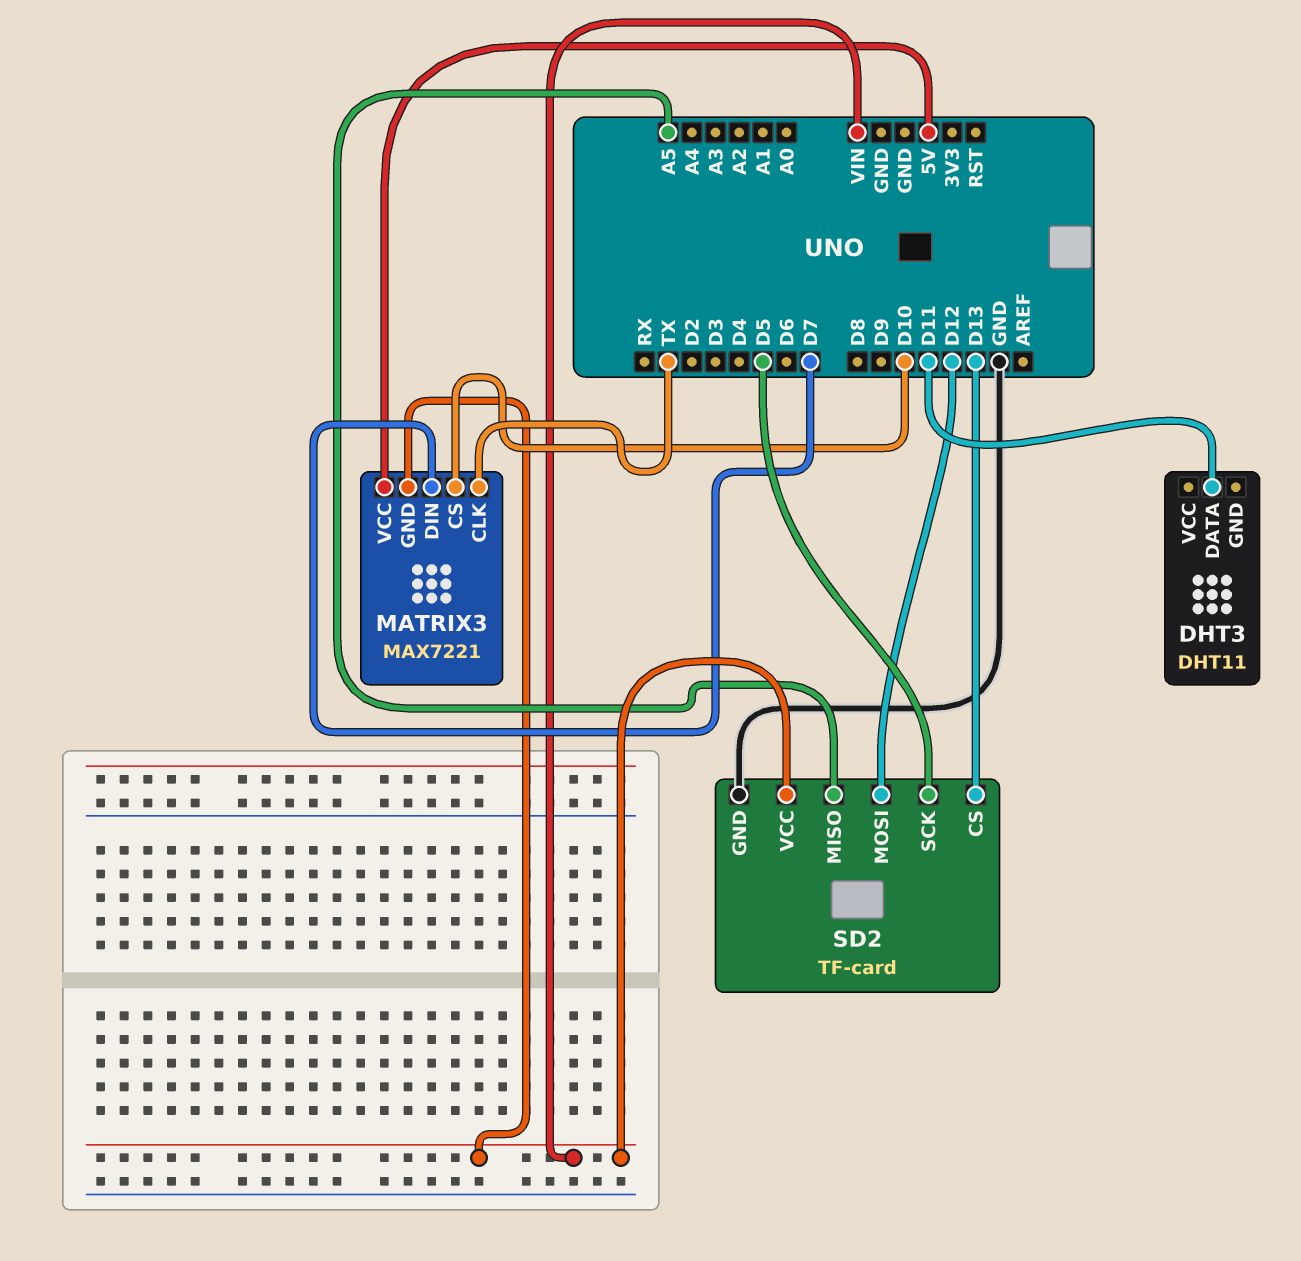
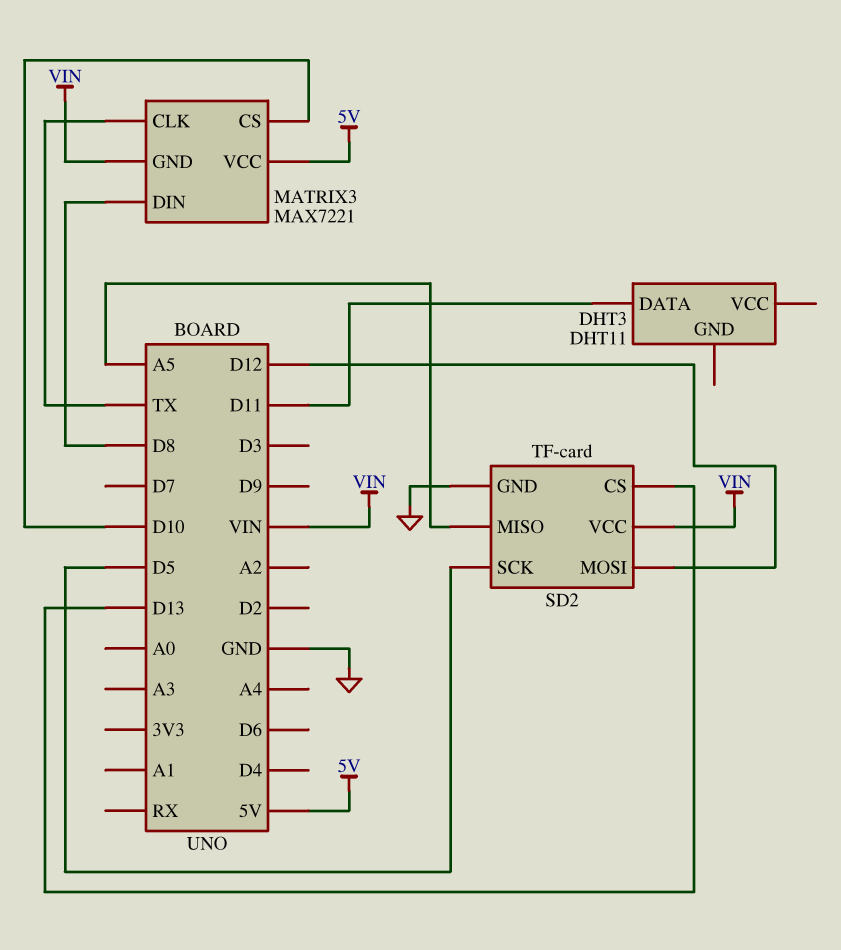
MATRIX3 pin DIN: D7 -> D8

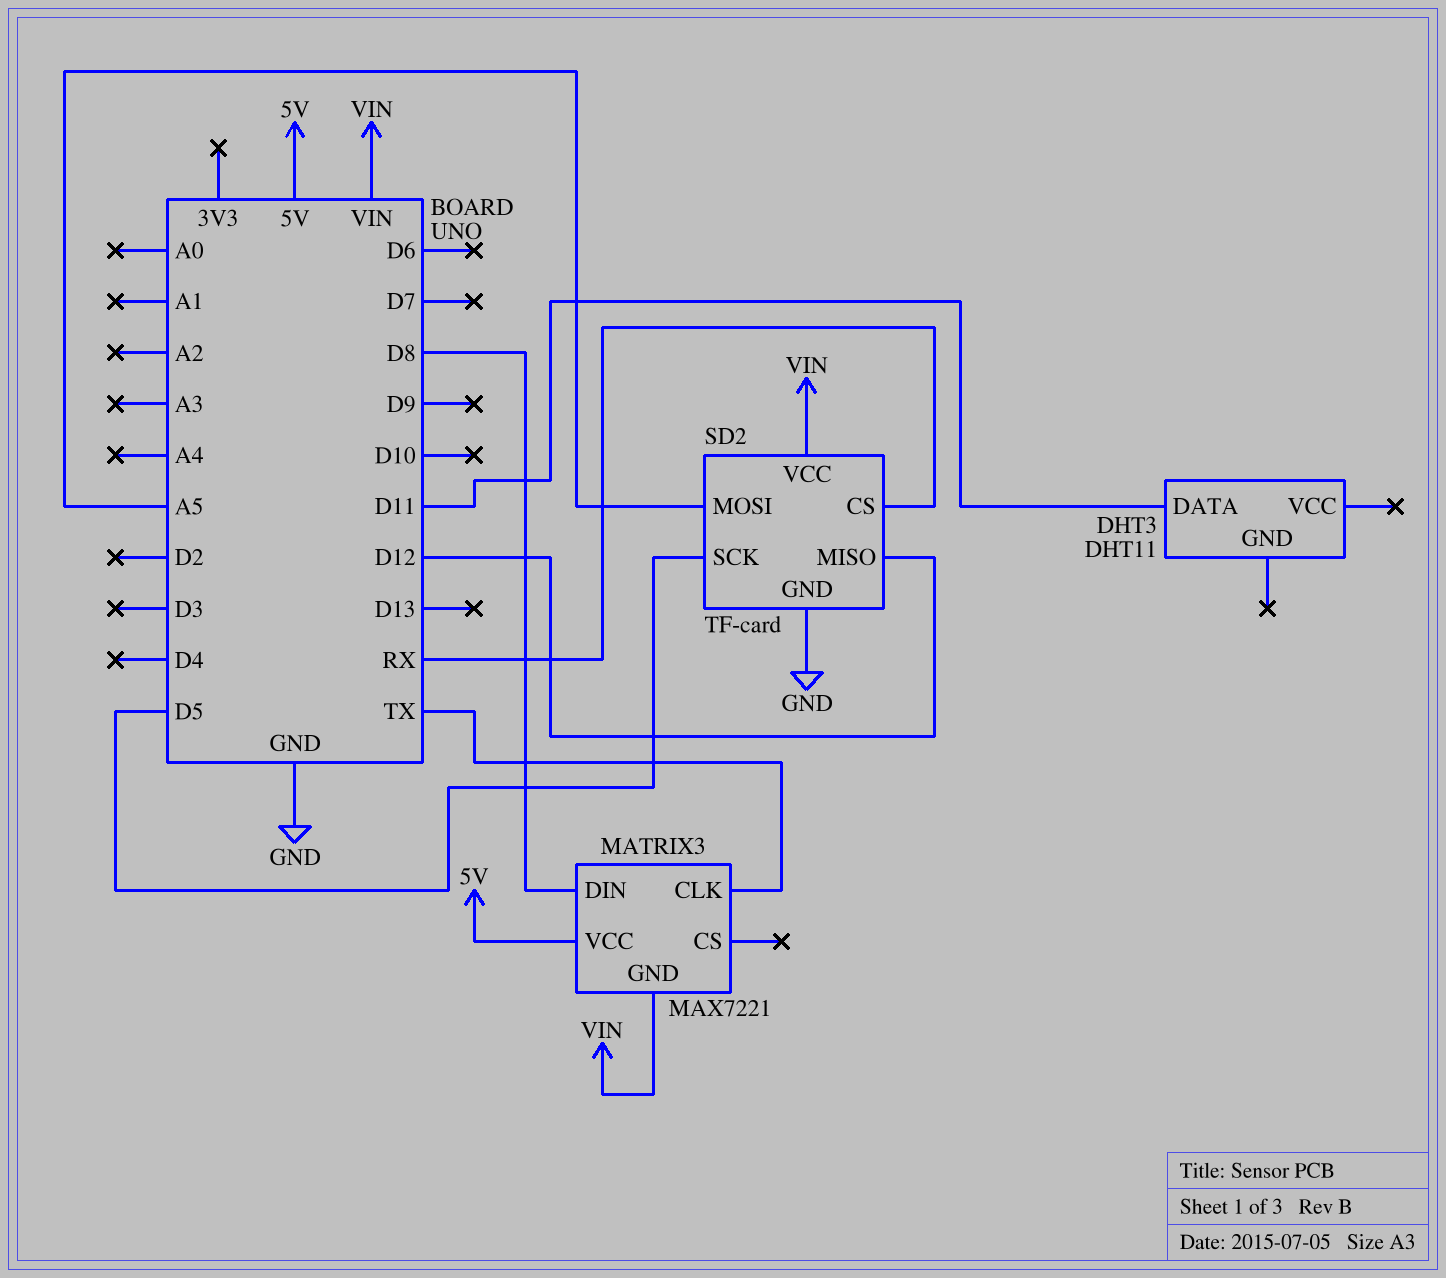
MATRIX3 pin CS: D10 -> none
SD2 pin CS: D13 -> RX
SD2 pin MISO: A5 -> D12
SD2 pin MOSI: D12 -> A5

